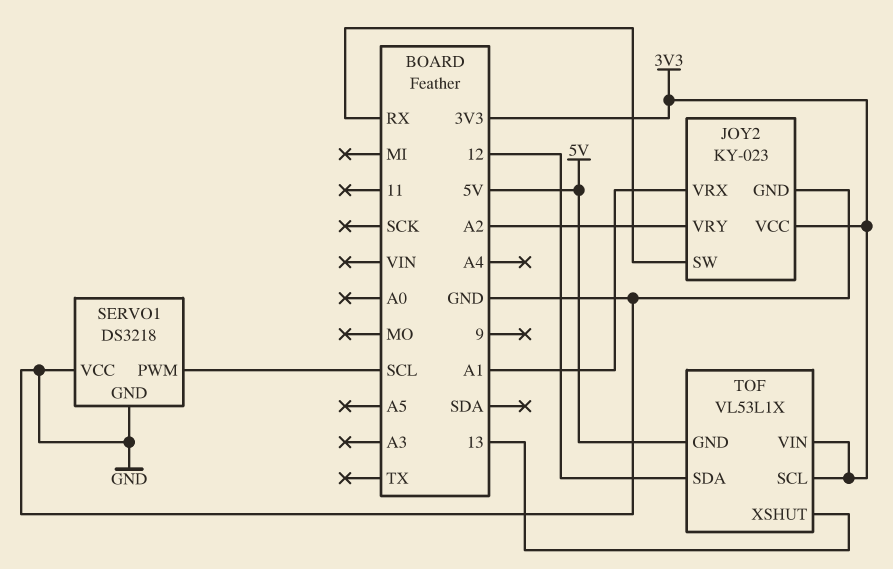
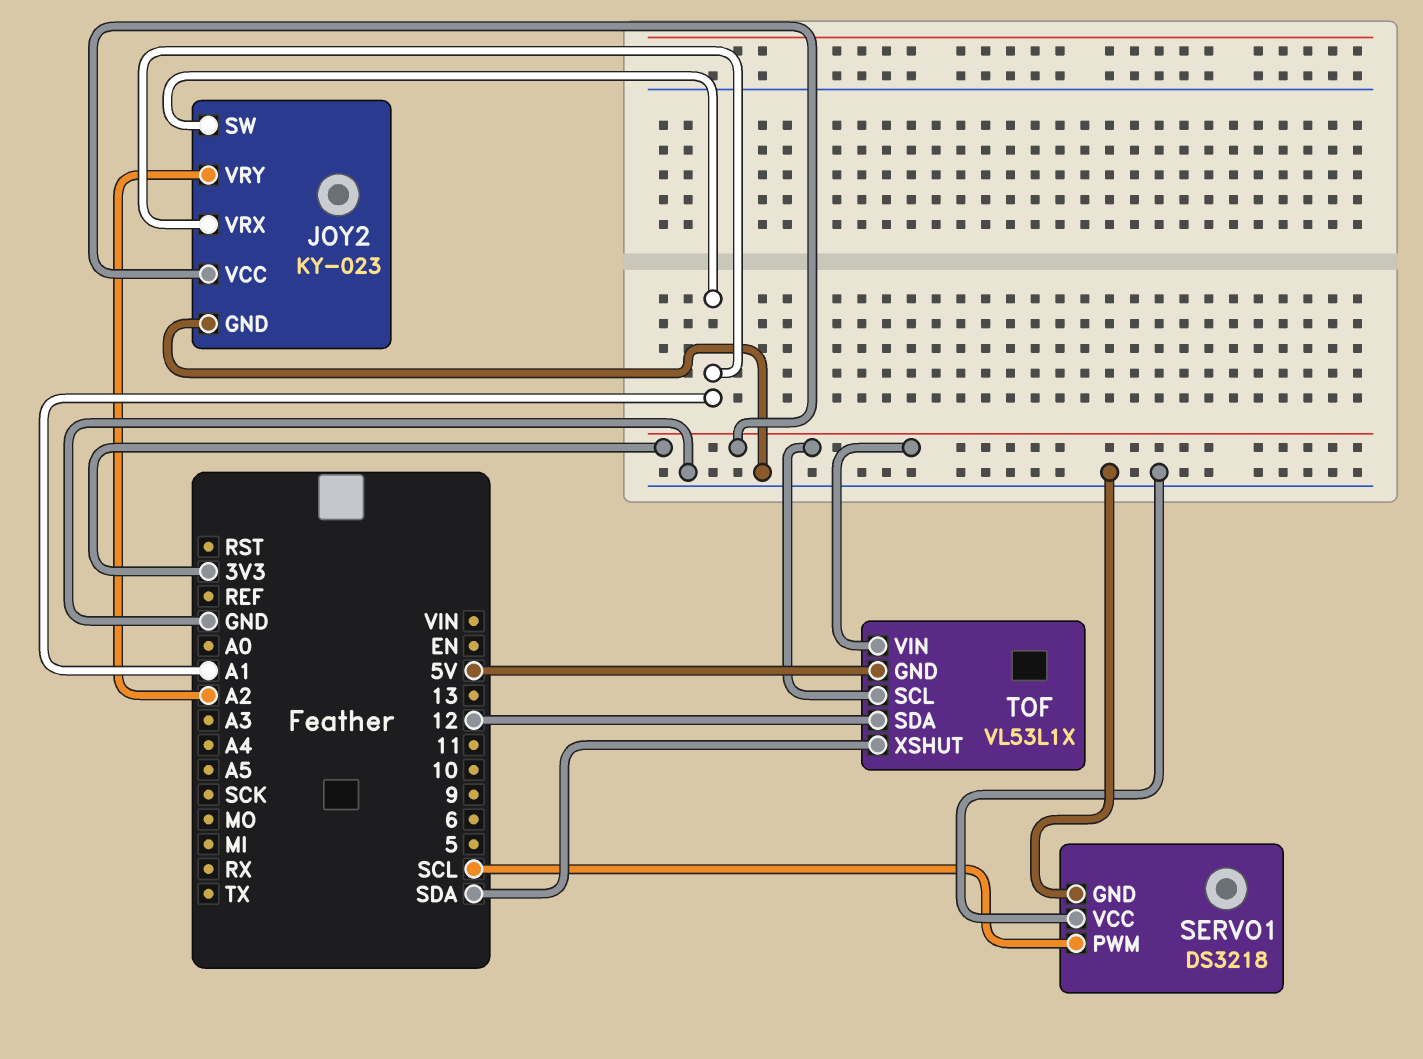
JOY2 pin SW: RX -> A1
TOF pin XSHUT: 13 -> SDA

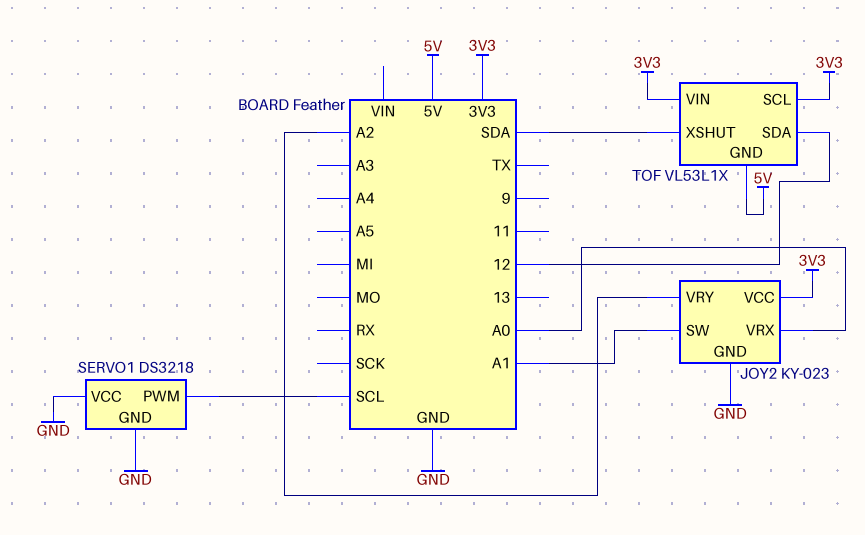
JOY2 pin VRX: A1 -> A0

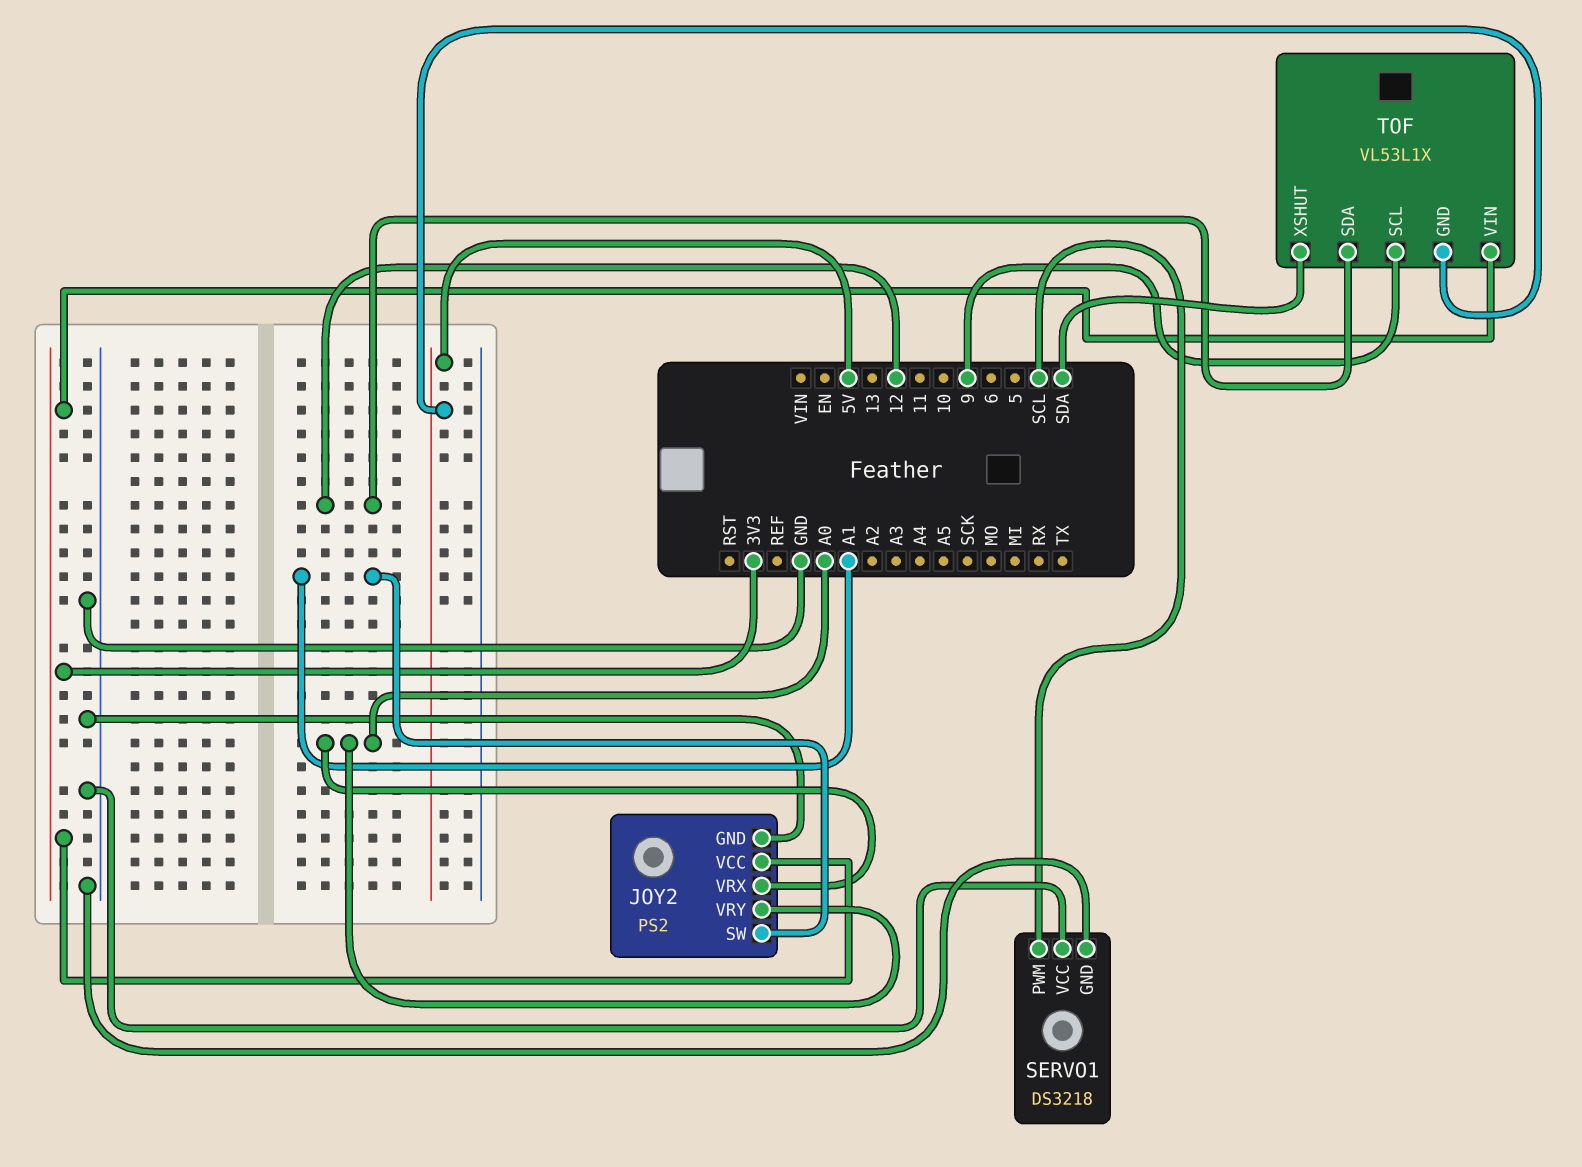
JOY2: KY-023 -> PS2
JOY2 pin VRY: A2 -> A0
TOF pin SCL: 3V3 -> 9

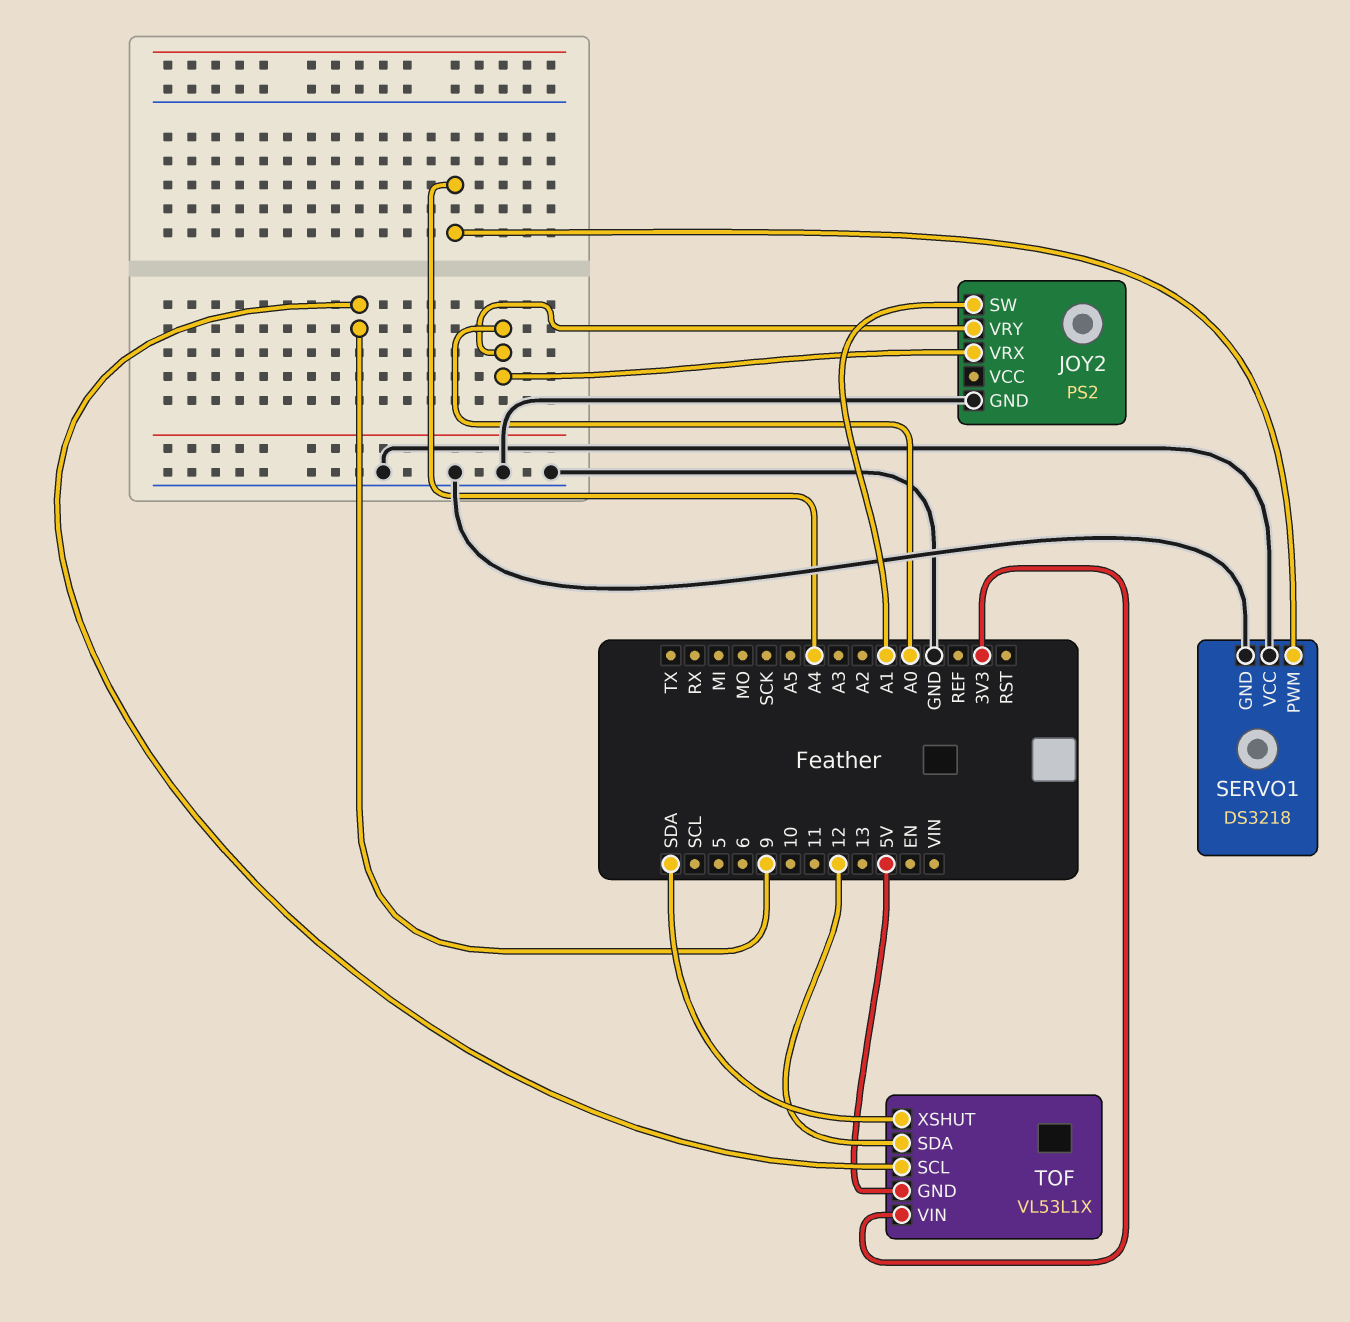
JOY2 pin VCC: 3V3 -> none
SERVO1 pin PWM: SCL -> A4

